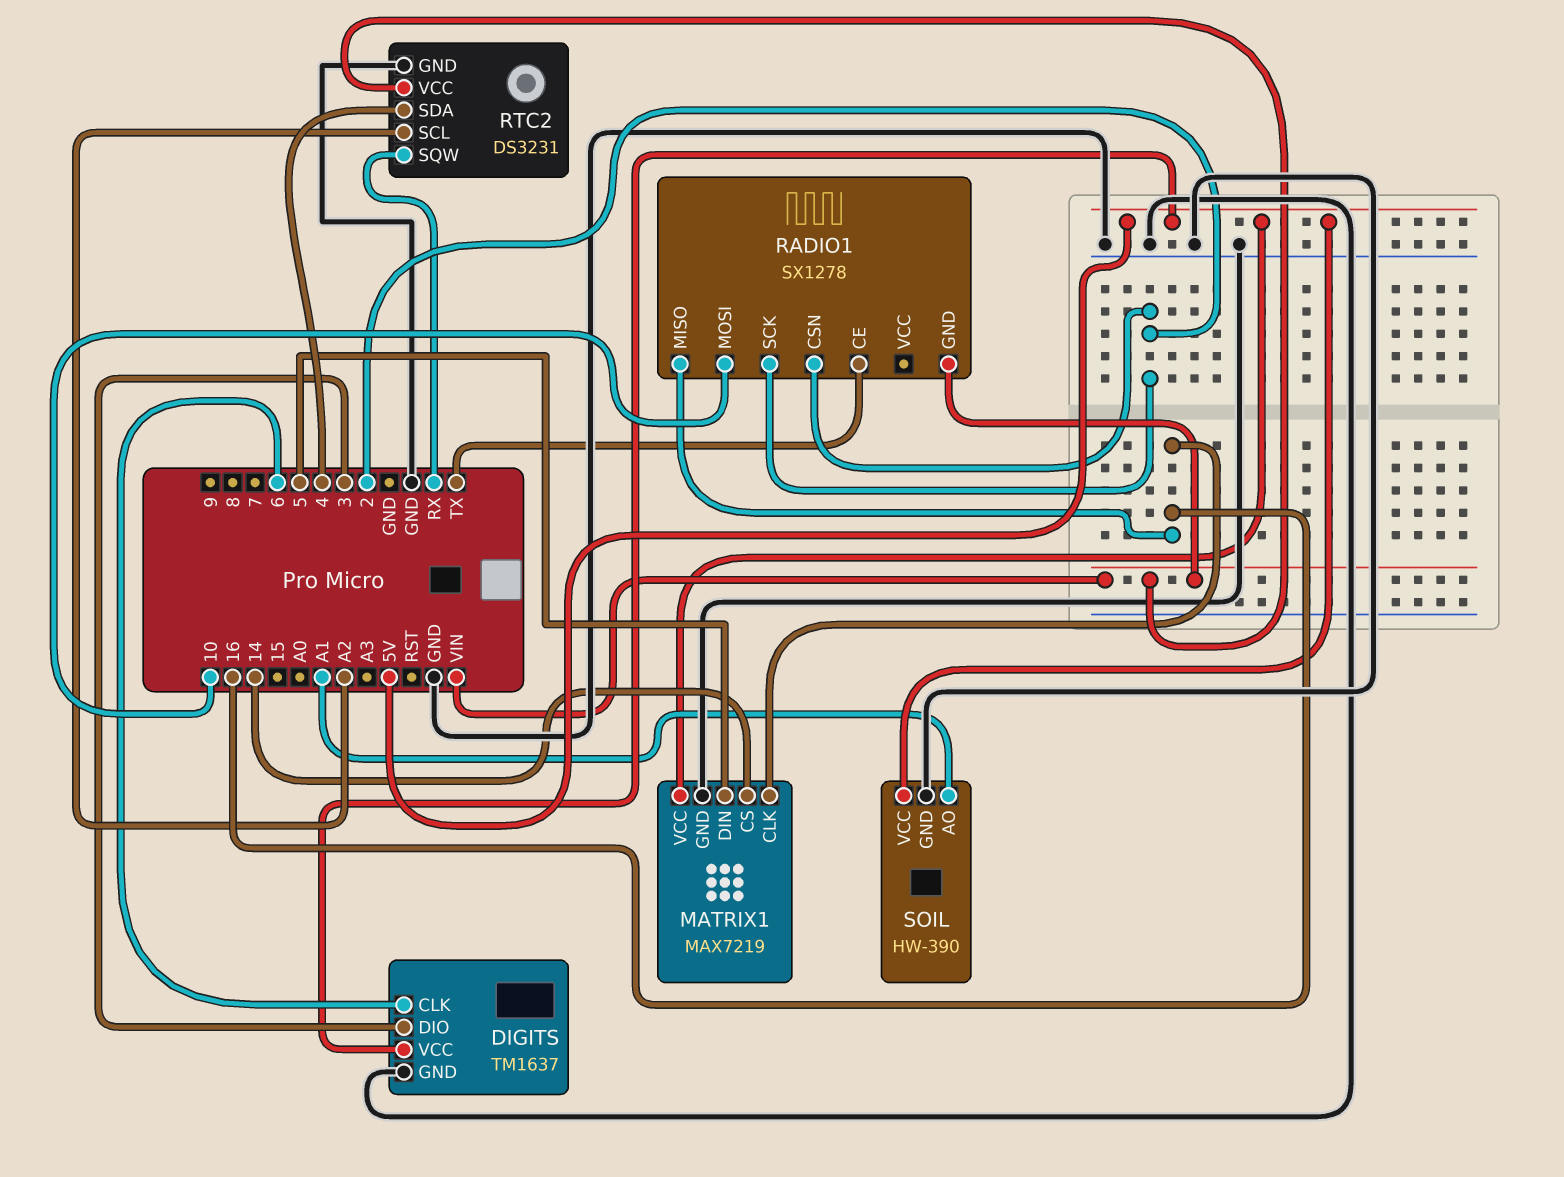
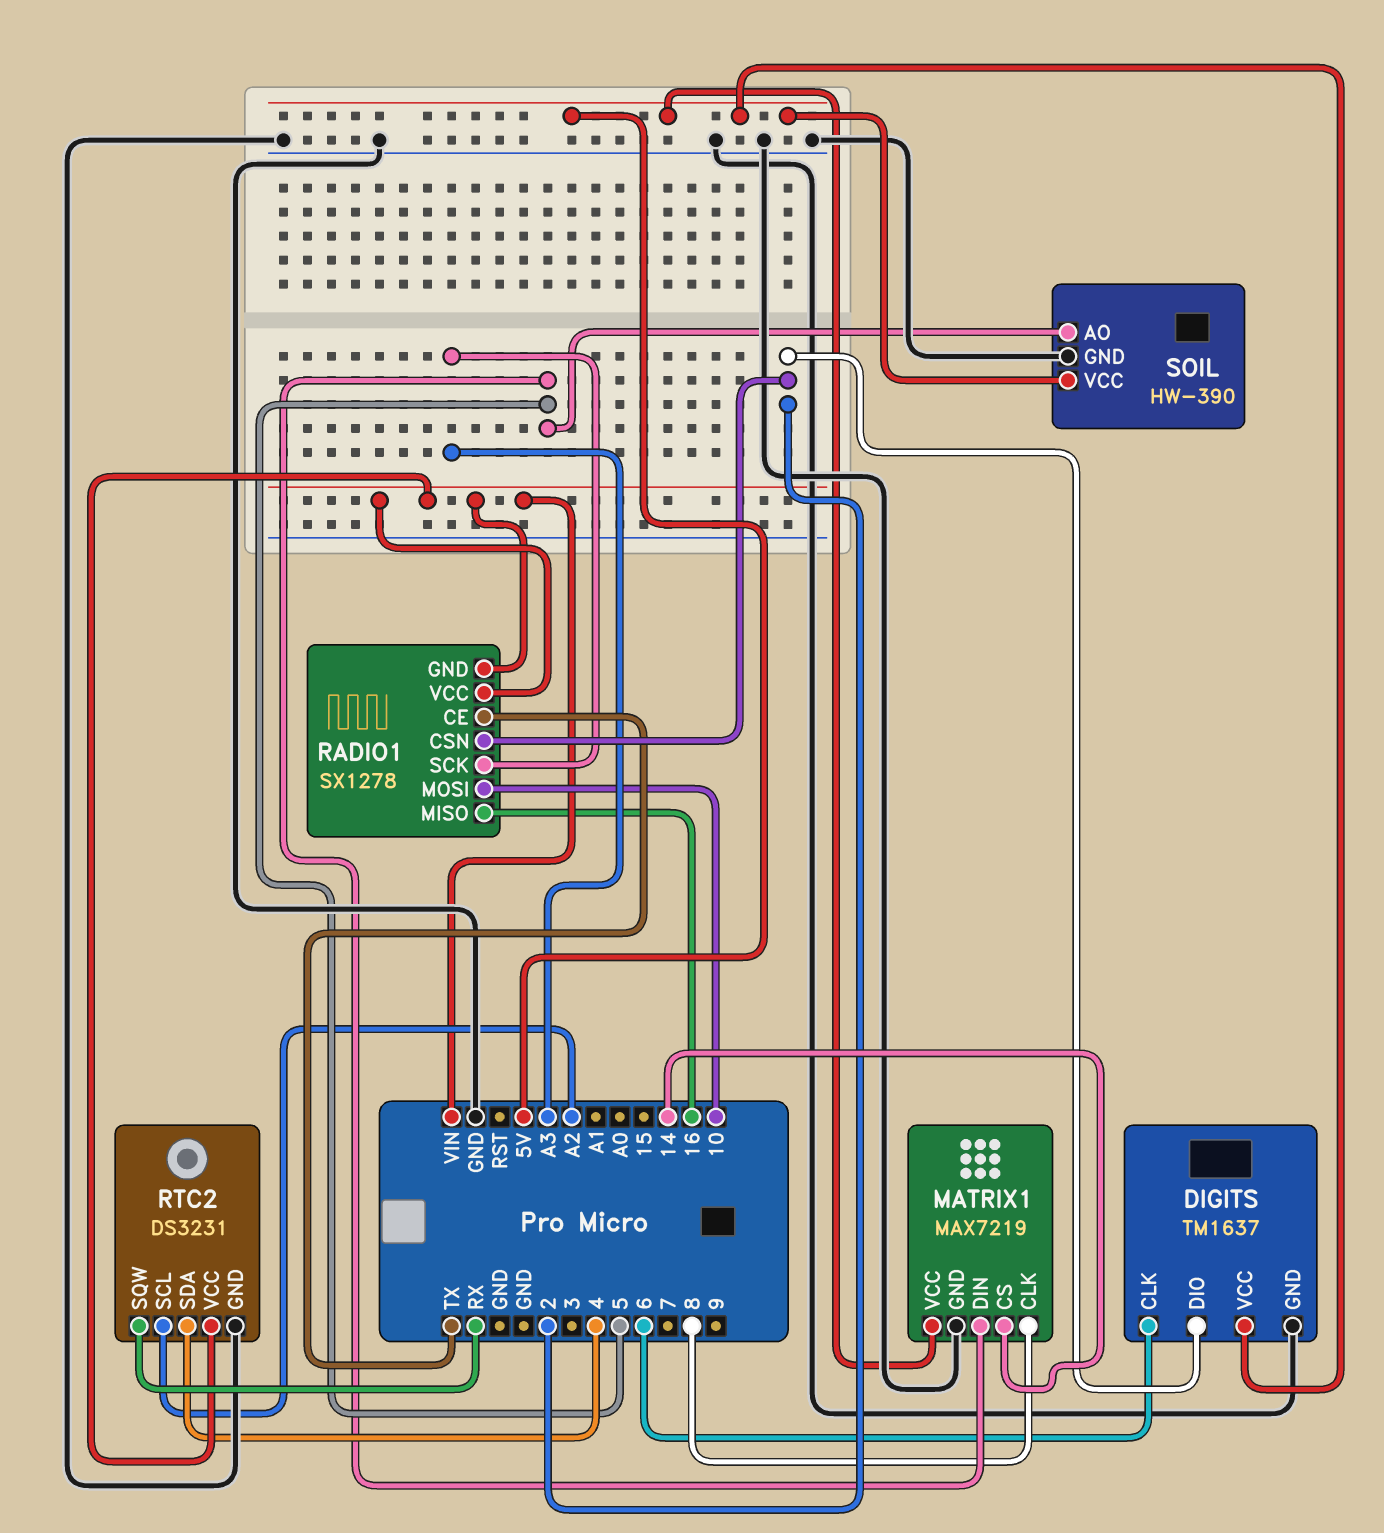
DIGITS pin DIO: 3 -> 2
MATRIX1 pin CLK: 16 -> 8
RADIO1 pin SCK: 2 -> A3
RADIO1 pin VCC: none -> VIN
SOIL pin AO: A1 -> 5

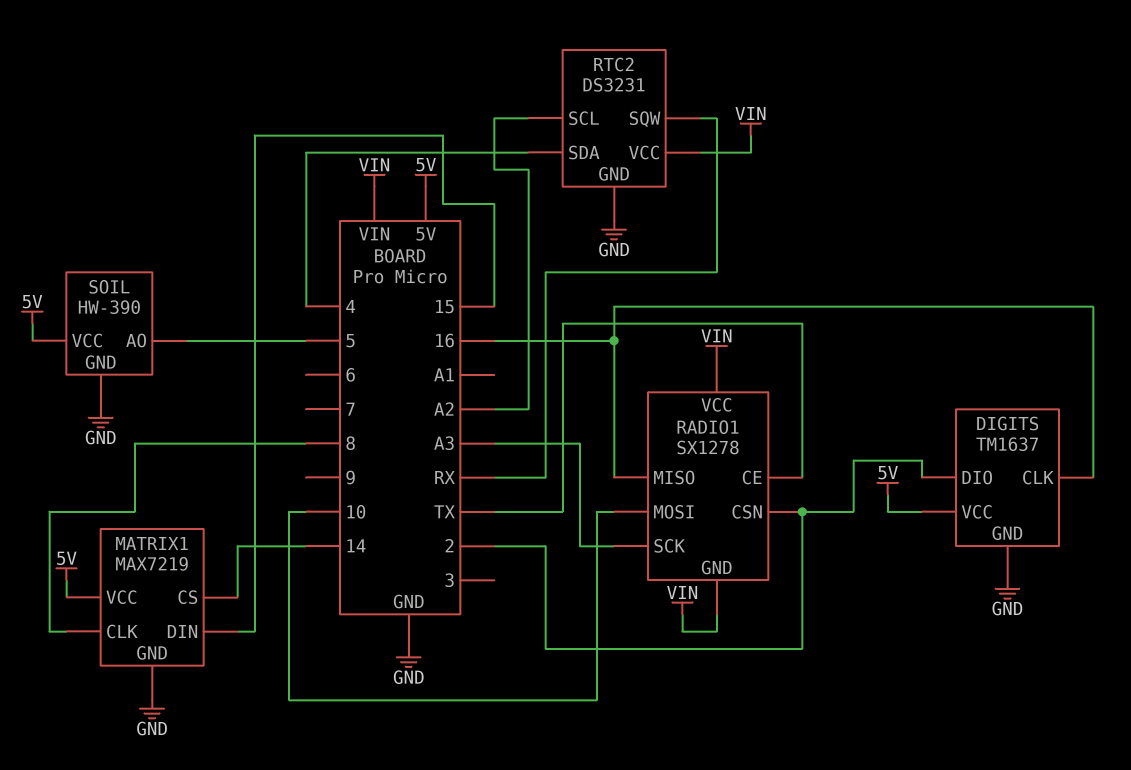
DIGITS pin CLK: 6 -> 16
MATRIX1 pin DIN: 5 -> 15

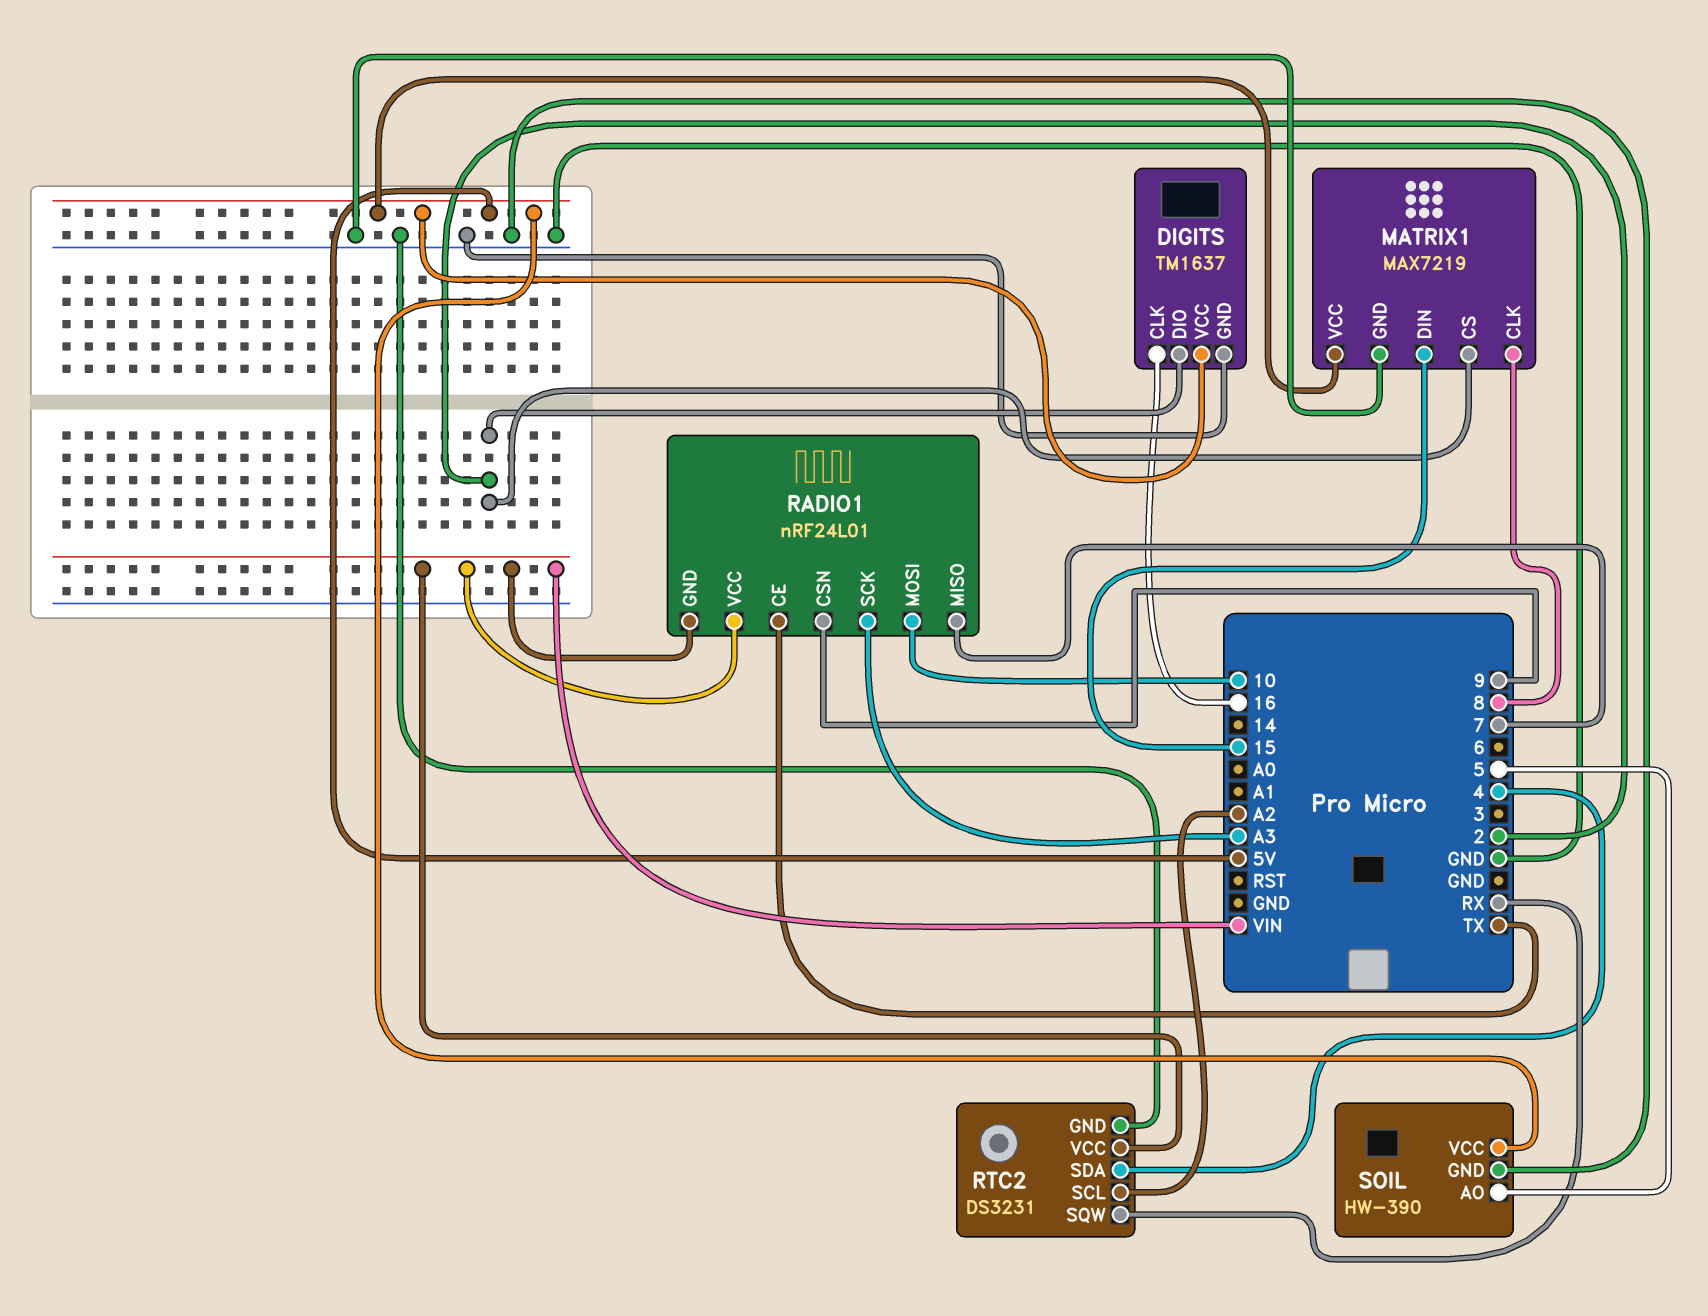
MATRIX1 pin CS: 14 -> 2
RADIO1: SX1278 -> nRF24L01
RADIO1 pin CSN: 2 -> 9
RADIO1 pin MISO: 16 -> 7

